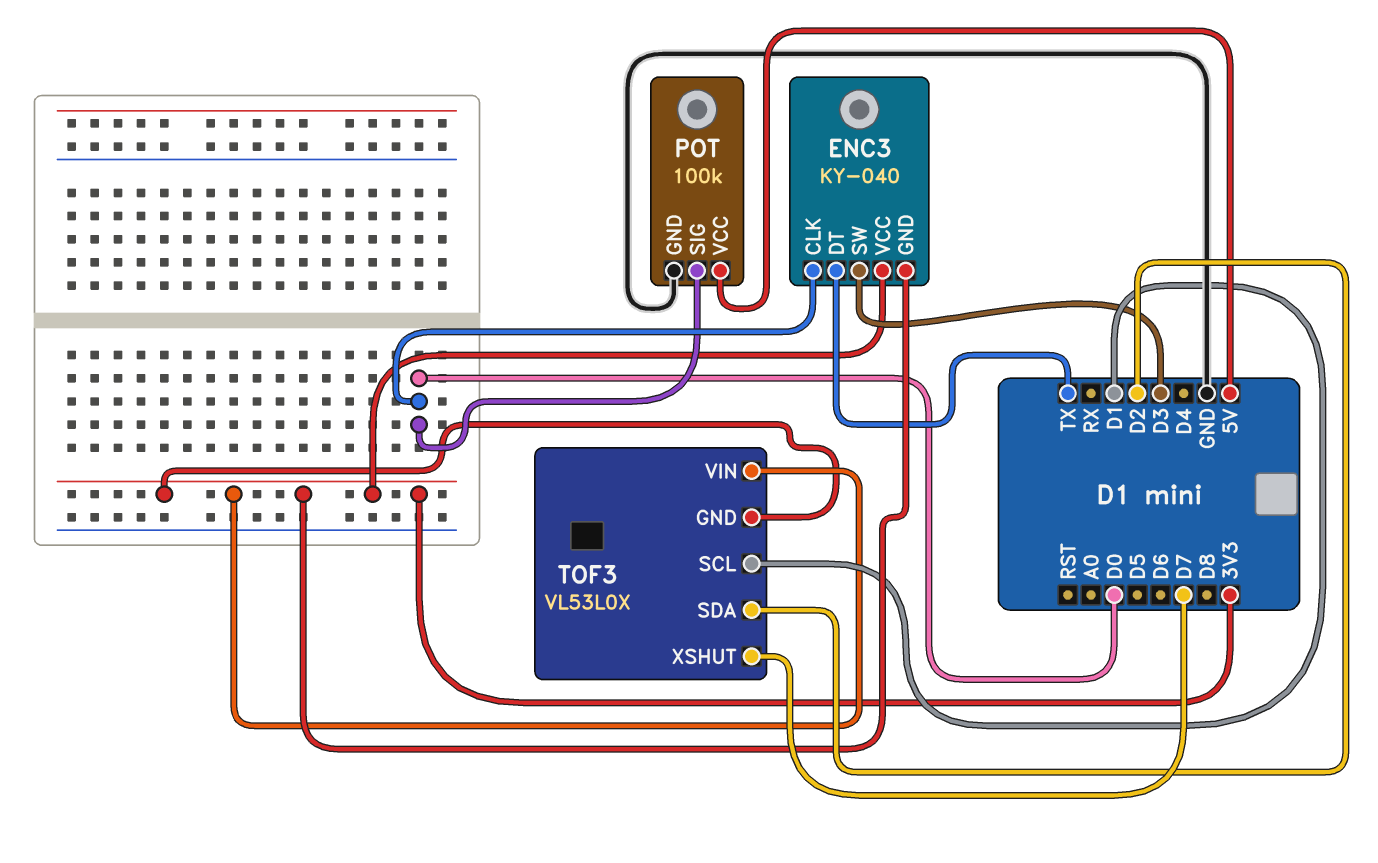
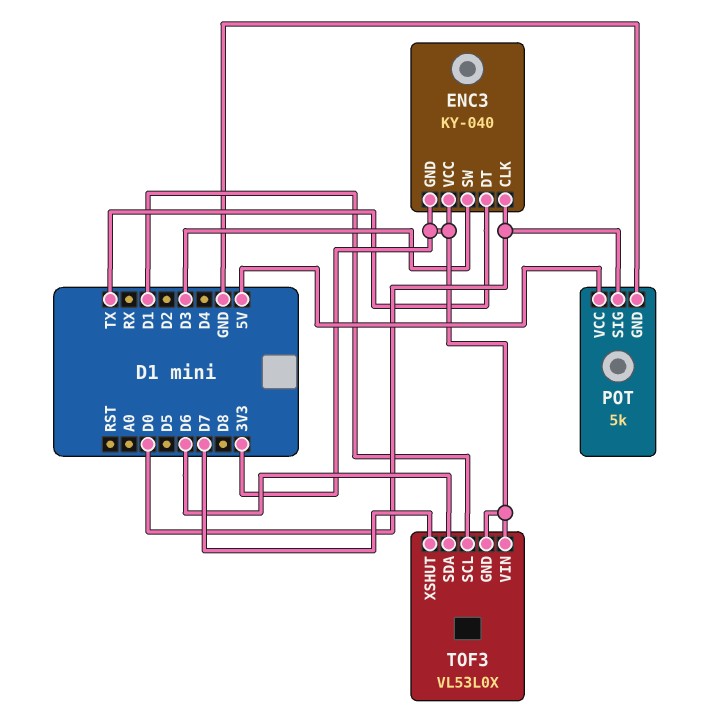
POT: 100k -> 5k
TOF3 pin SDA: D2 -> D6

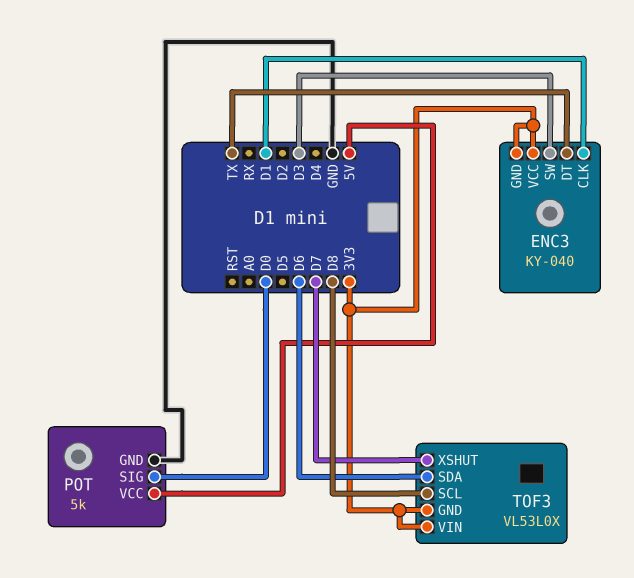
ENC3 pin CLK: D0 -> D1
TOF3 pin SCL: D1 -> D8

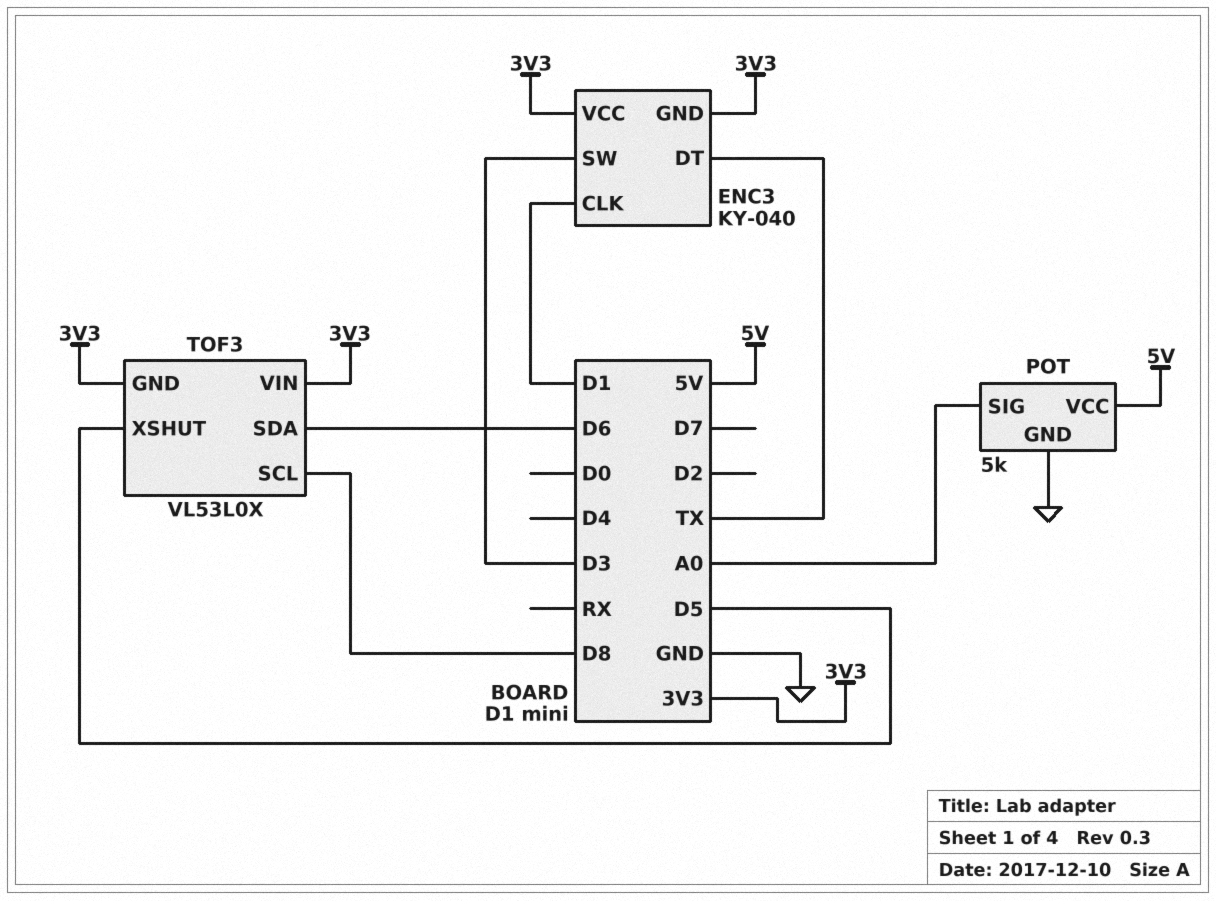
POT pin SIG: D0 -> A0
TOF3 pin XSHUT: D7 -> D5

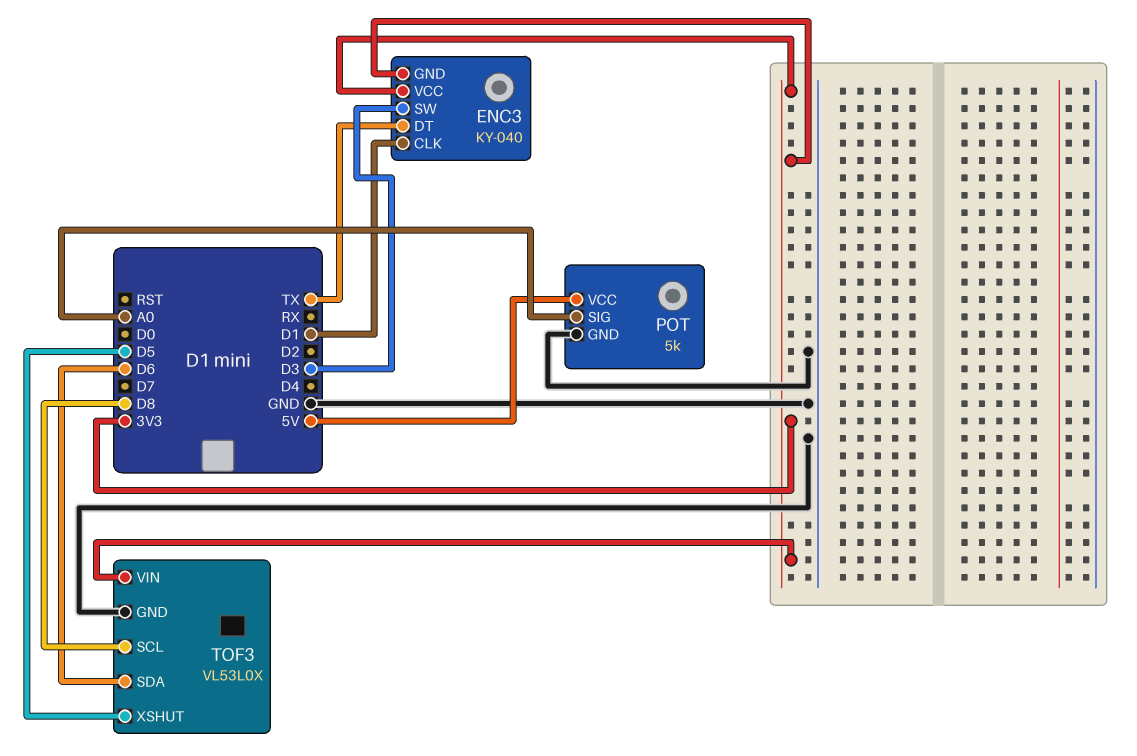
TOF3 pin GND: 3V3 -> GND

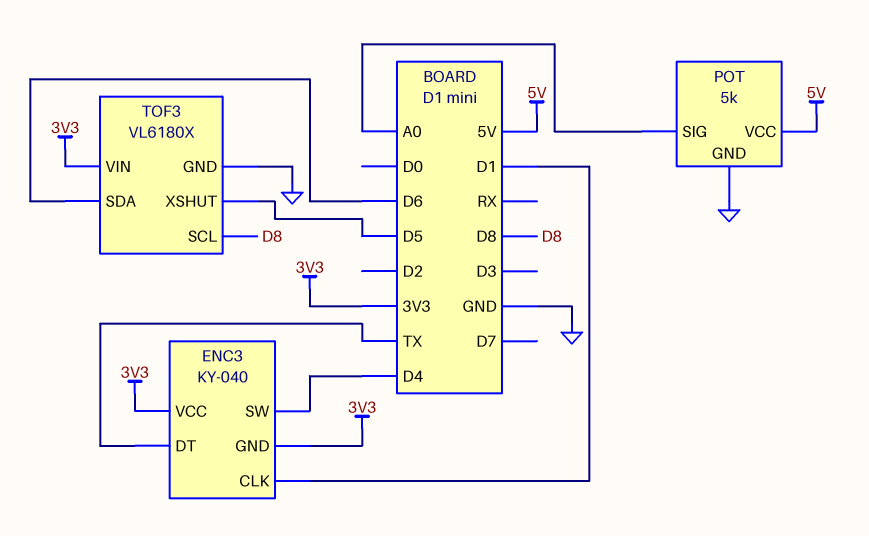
ENC3 pin SW: D3 -> D4
TOF3: VL53L0X -> VL6180X

